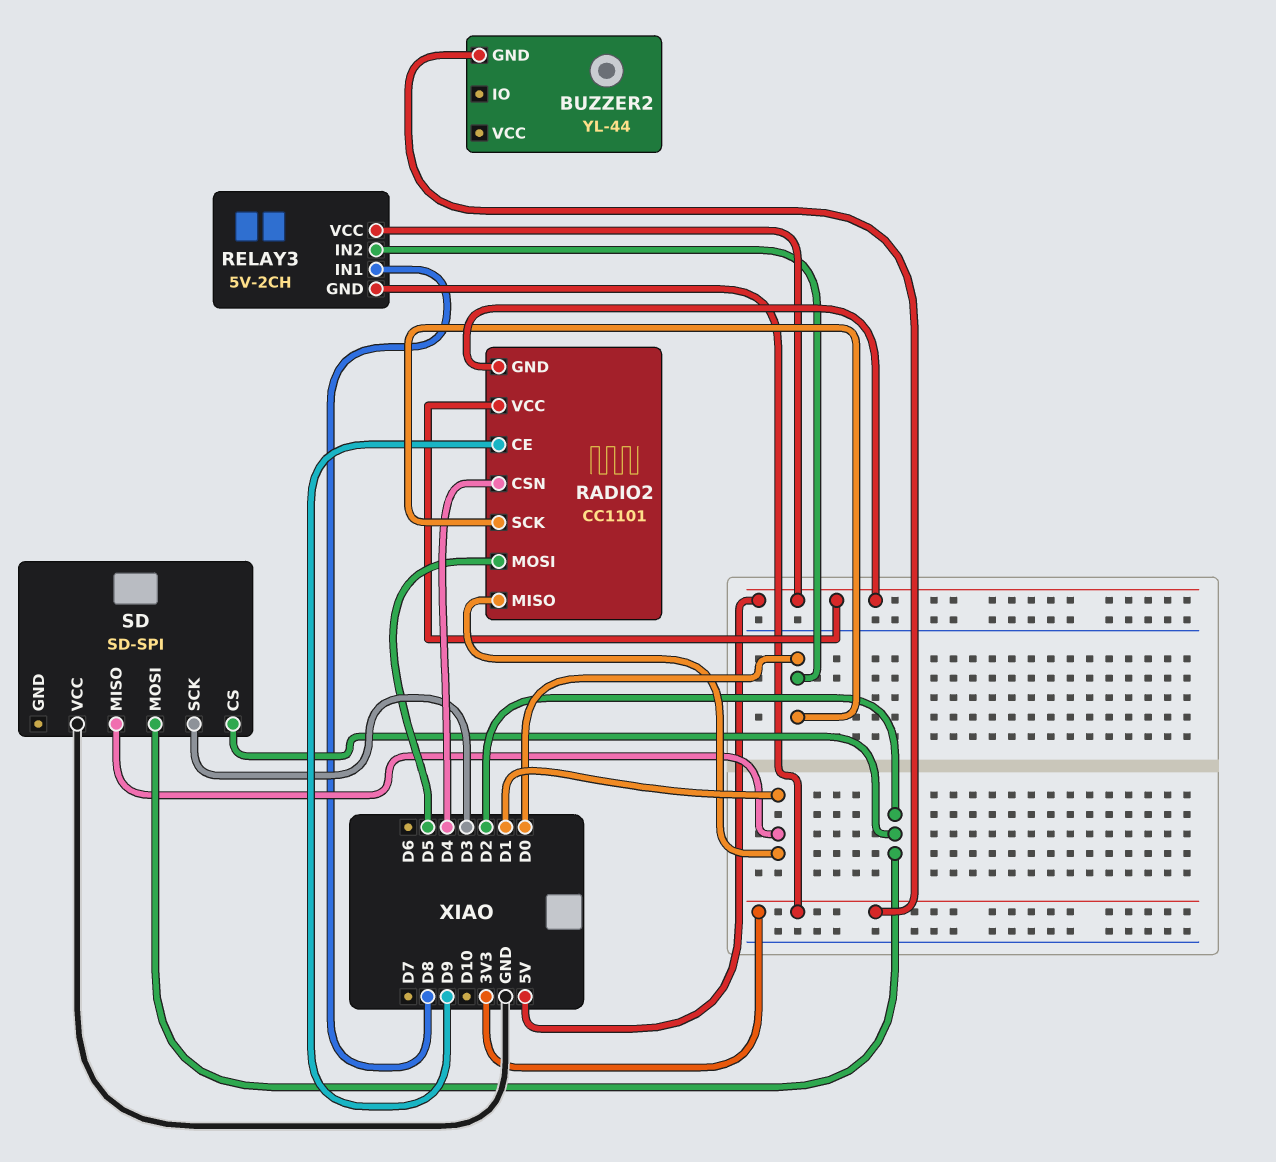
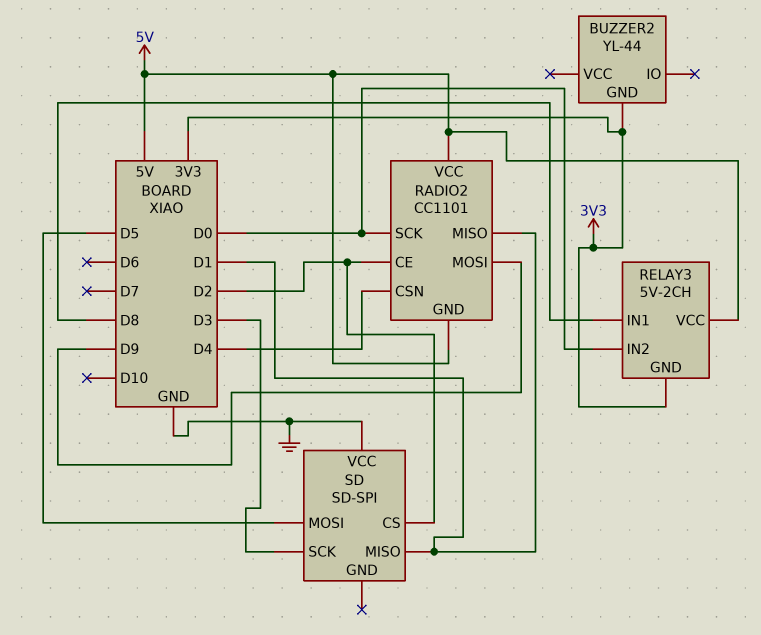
RADIO2 pin CE: D9 -> D2
RADIO2 pin MOSI: D5 -> D9
SD pin MOSI: D2 -> D5

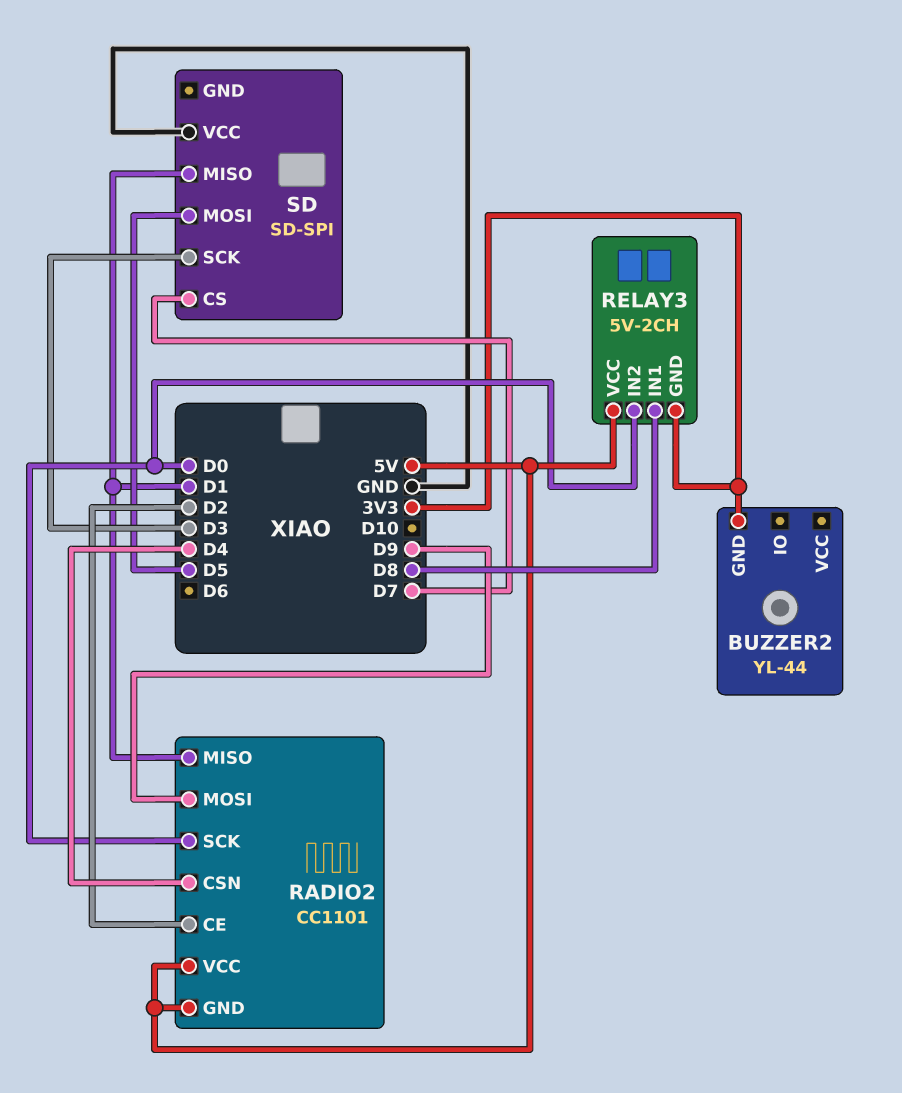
SD pin CS: D2 -> D7

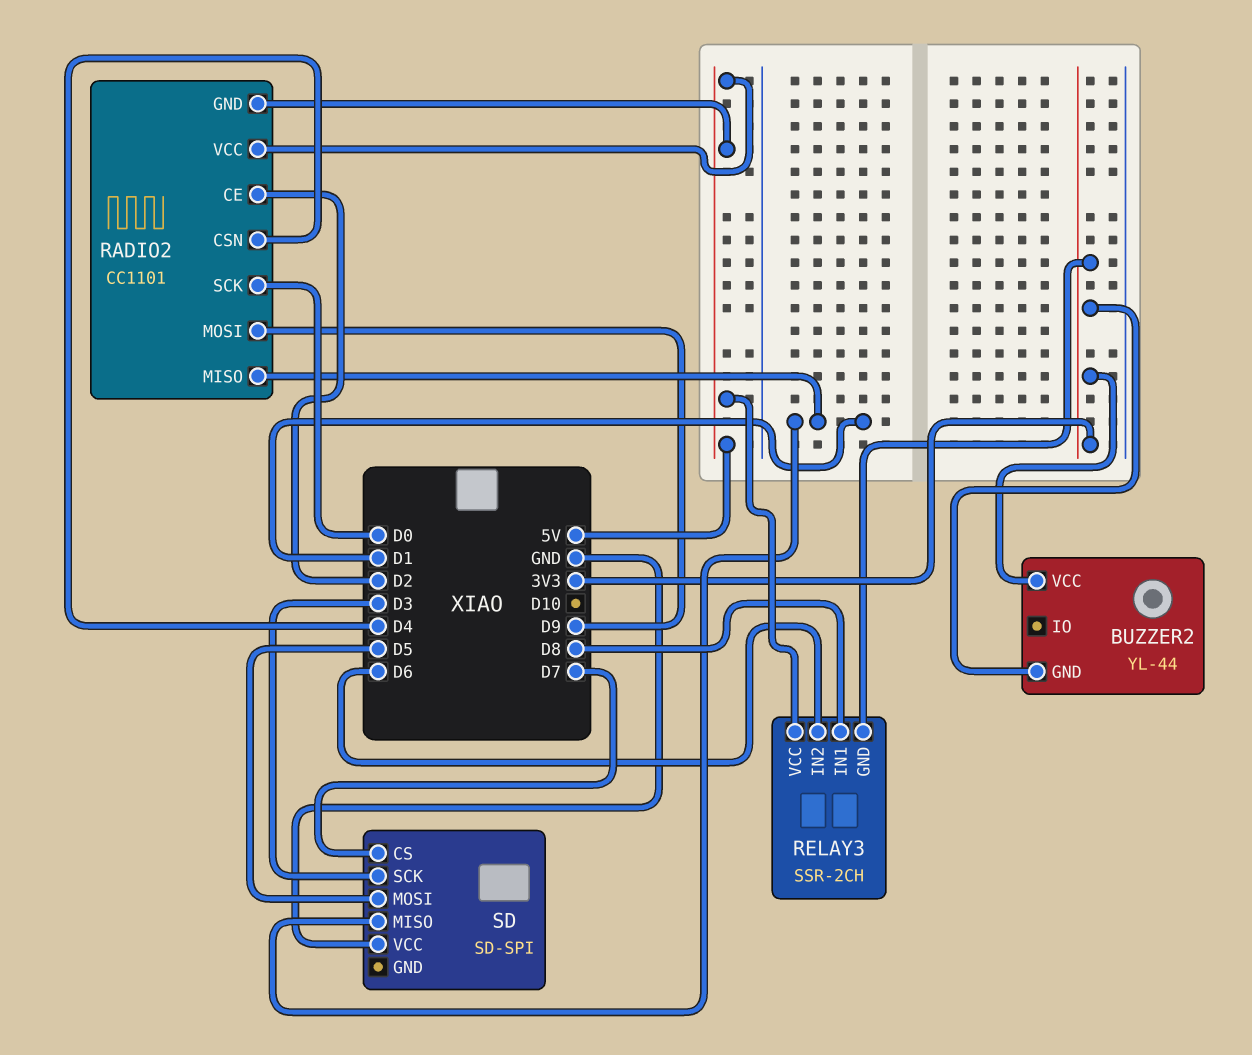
BUZZER2 pin VCC: none -> 3V3
RELAY3: 5V-2CH -> SSR-2CH
RELAY3 pin IN2: D0 -> D6

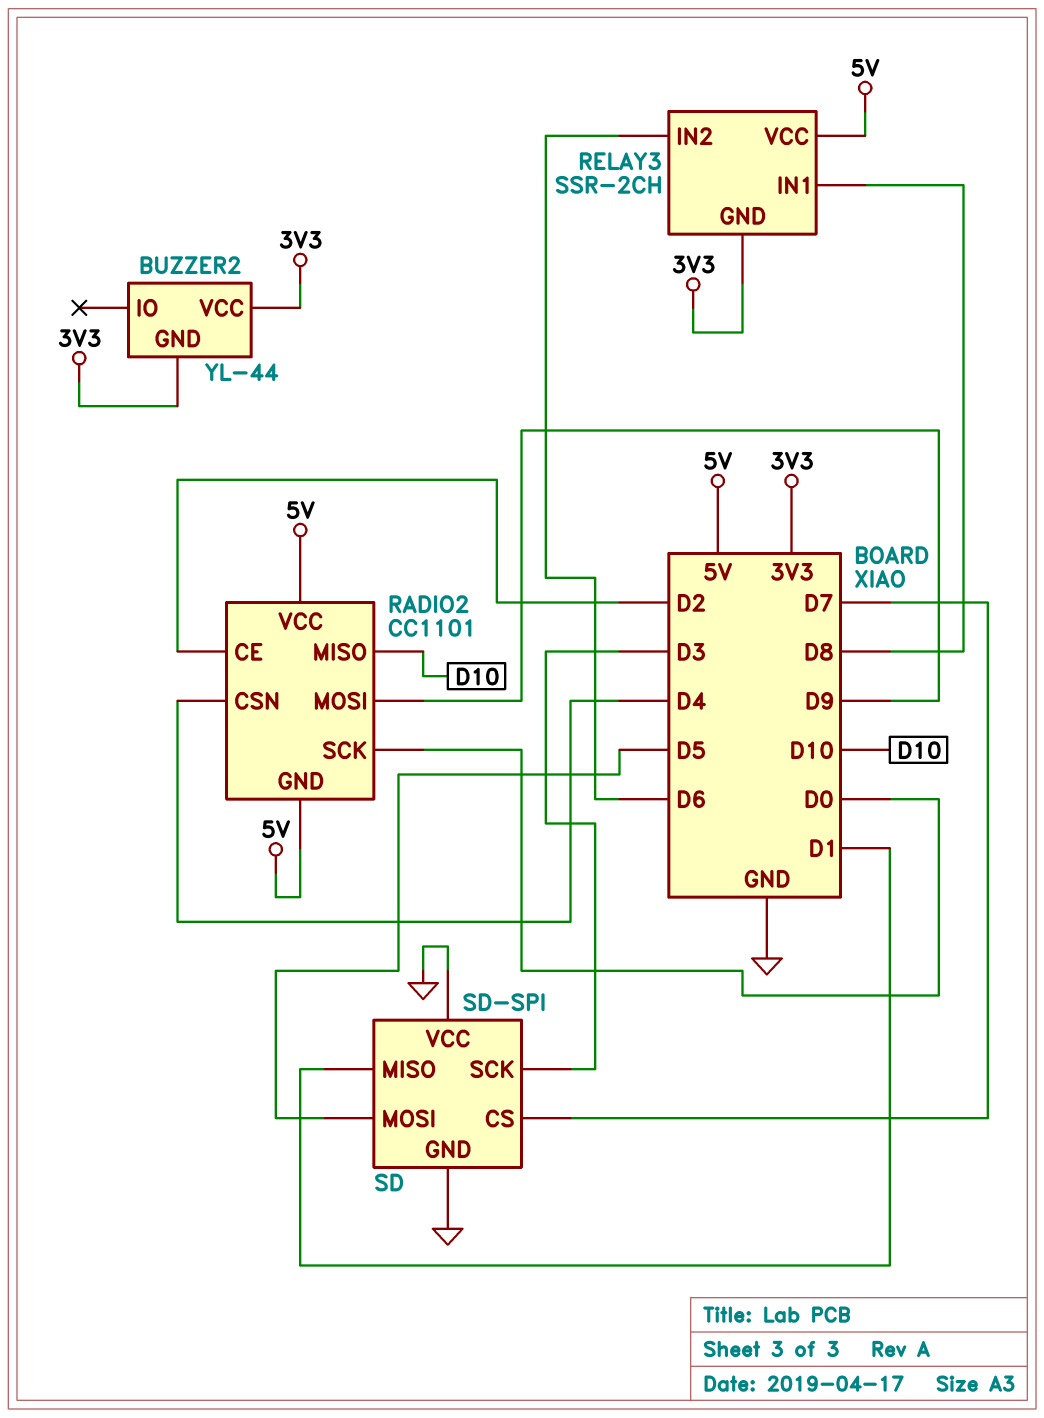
RADIO2 pin MISO: D1 -> D10
SD pin GND: none -> GND

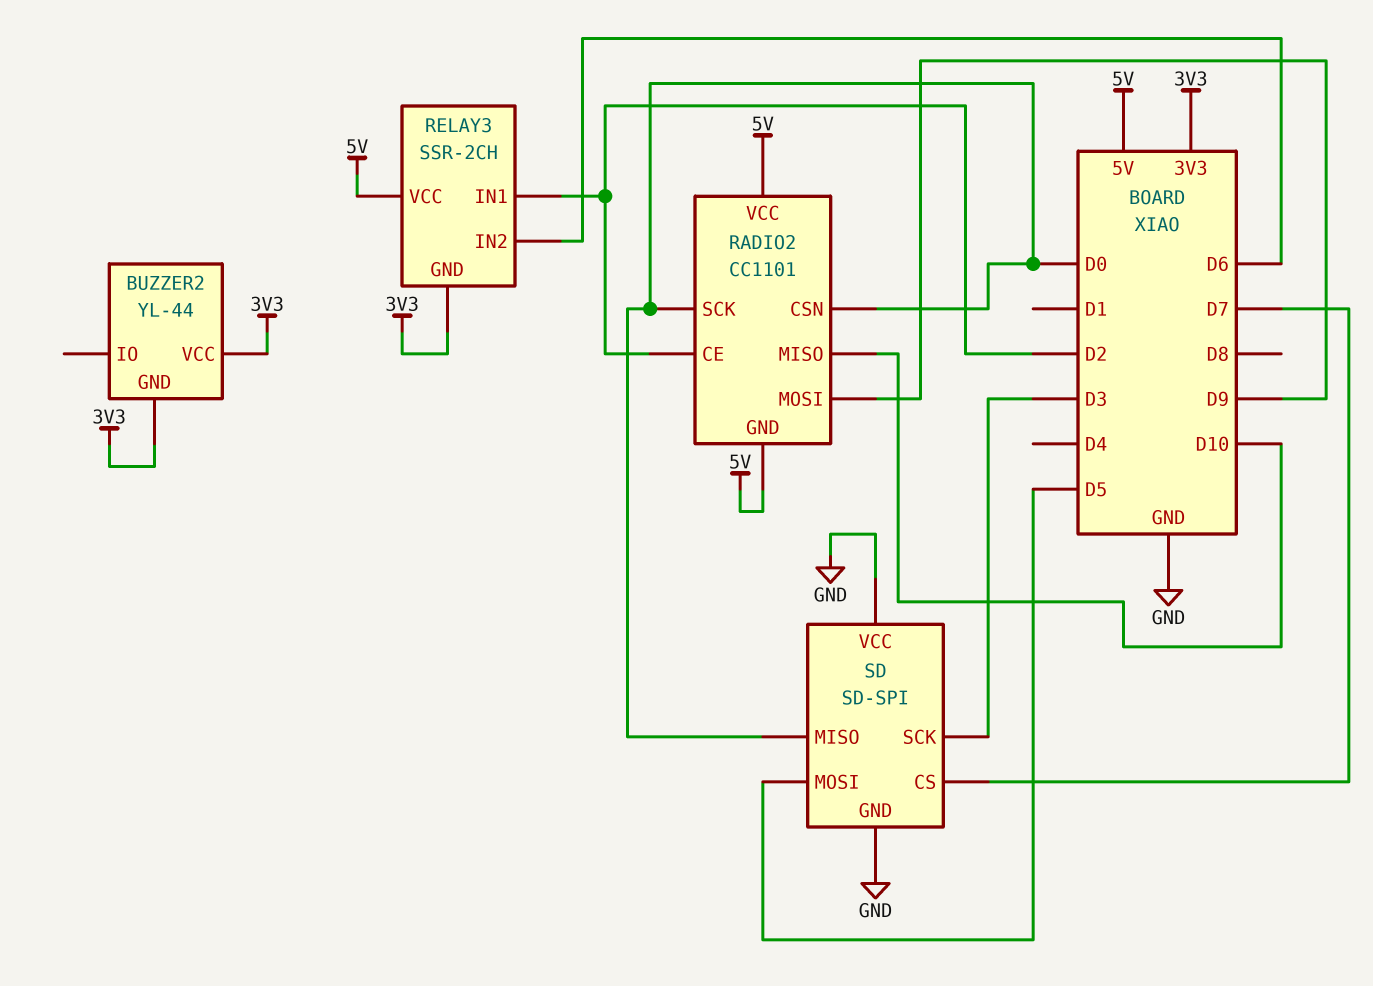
RADIO2 pin CSN: D4 -> D0
RELAY3 pin IN1: D8 -> D2
SD pin MISO: D1 -> D0

